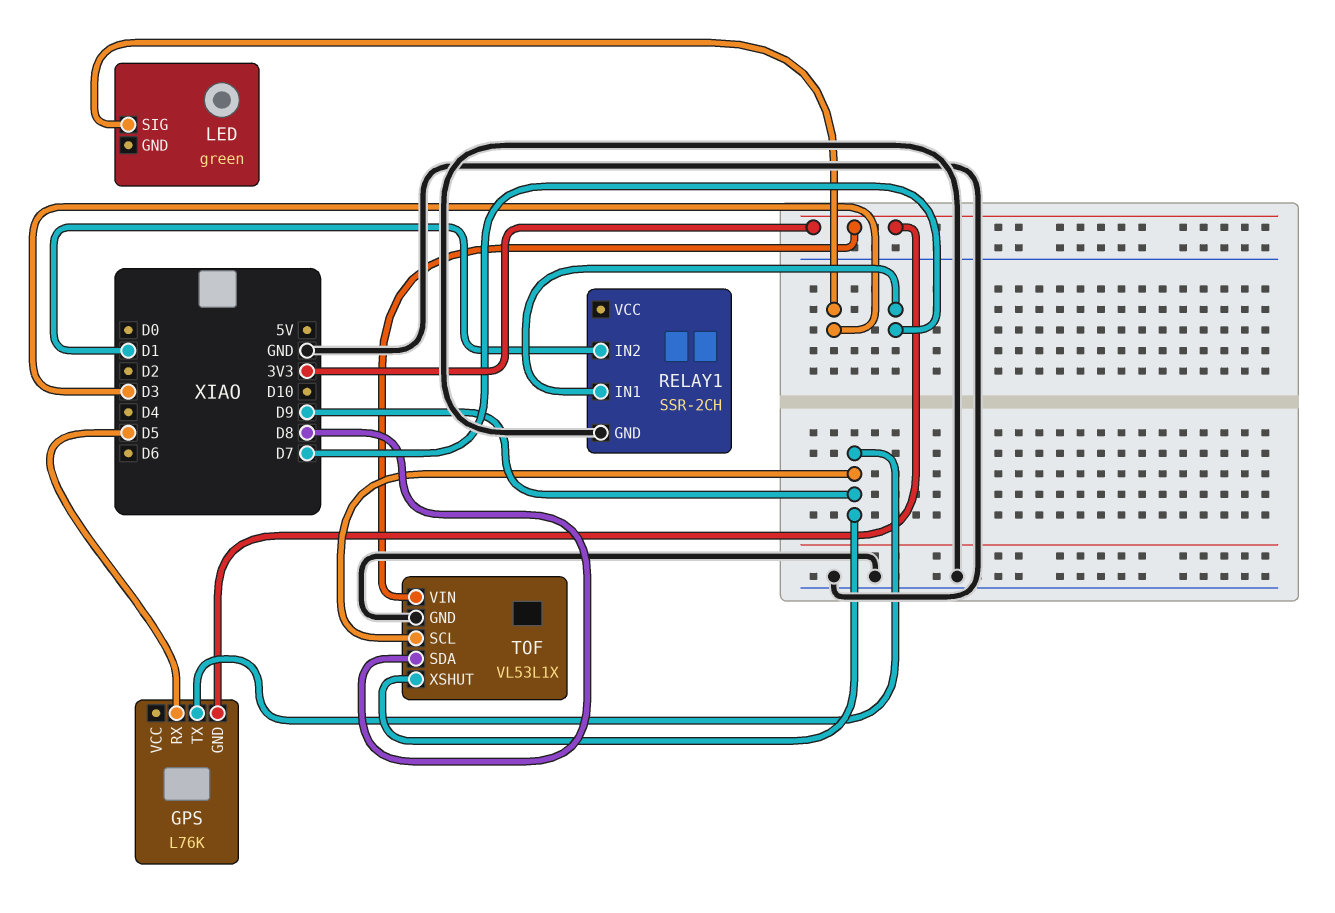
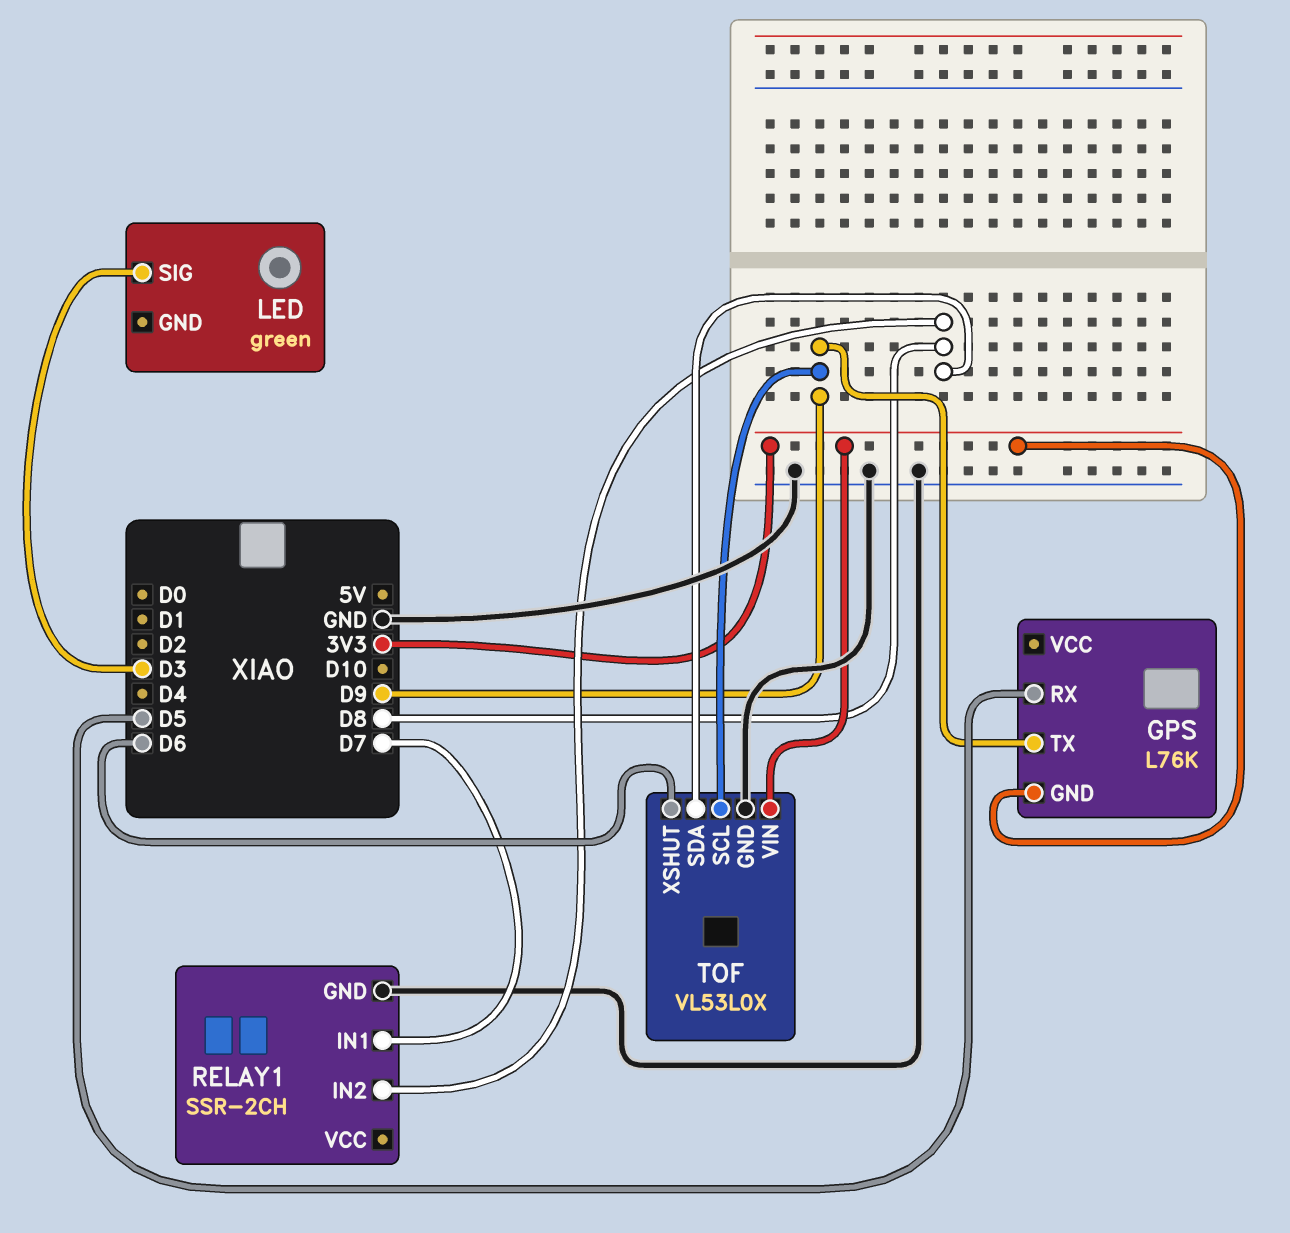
RELAY1 pin IN2: D1 -> D8
TOF: VL53L1X -> VL53L0X
TOF pin XSHUT: D9 -> D6

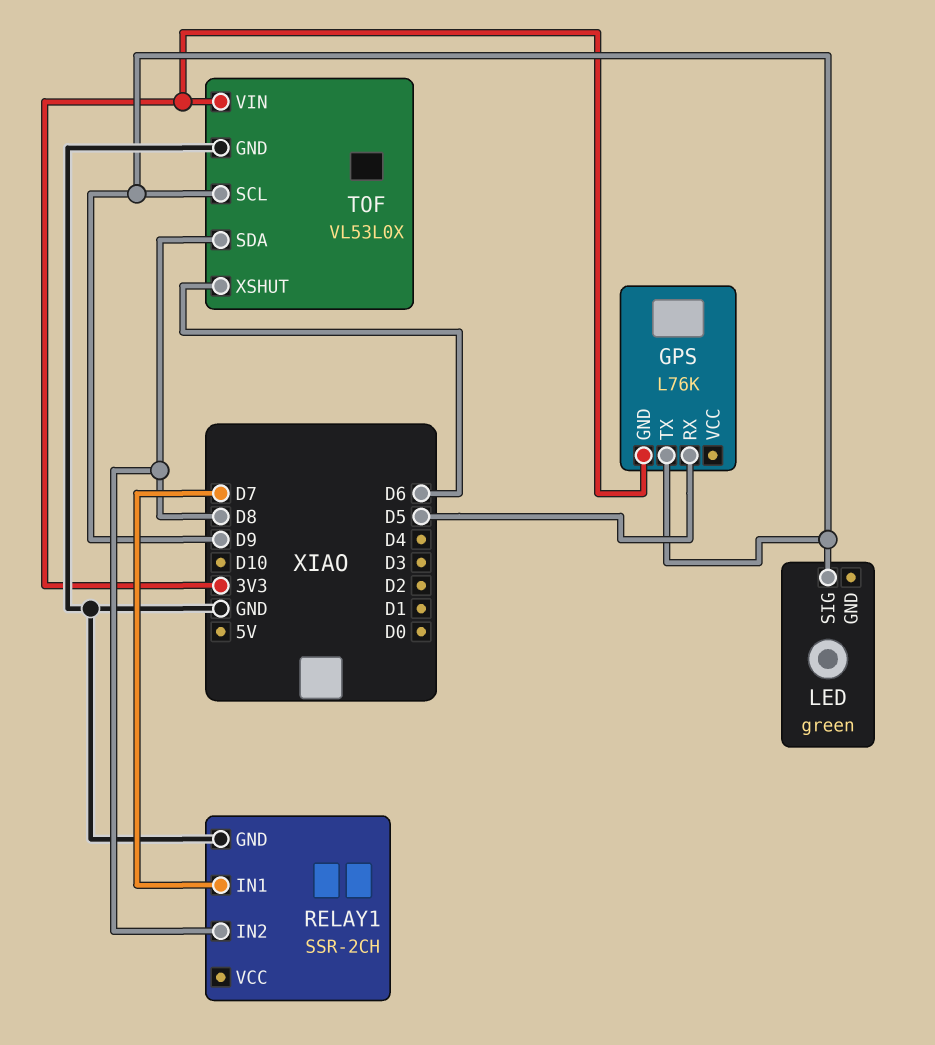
LED pin SIG: D3 -> D9

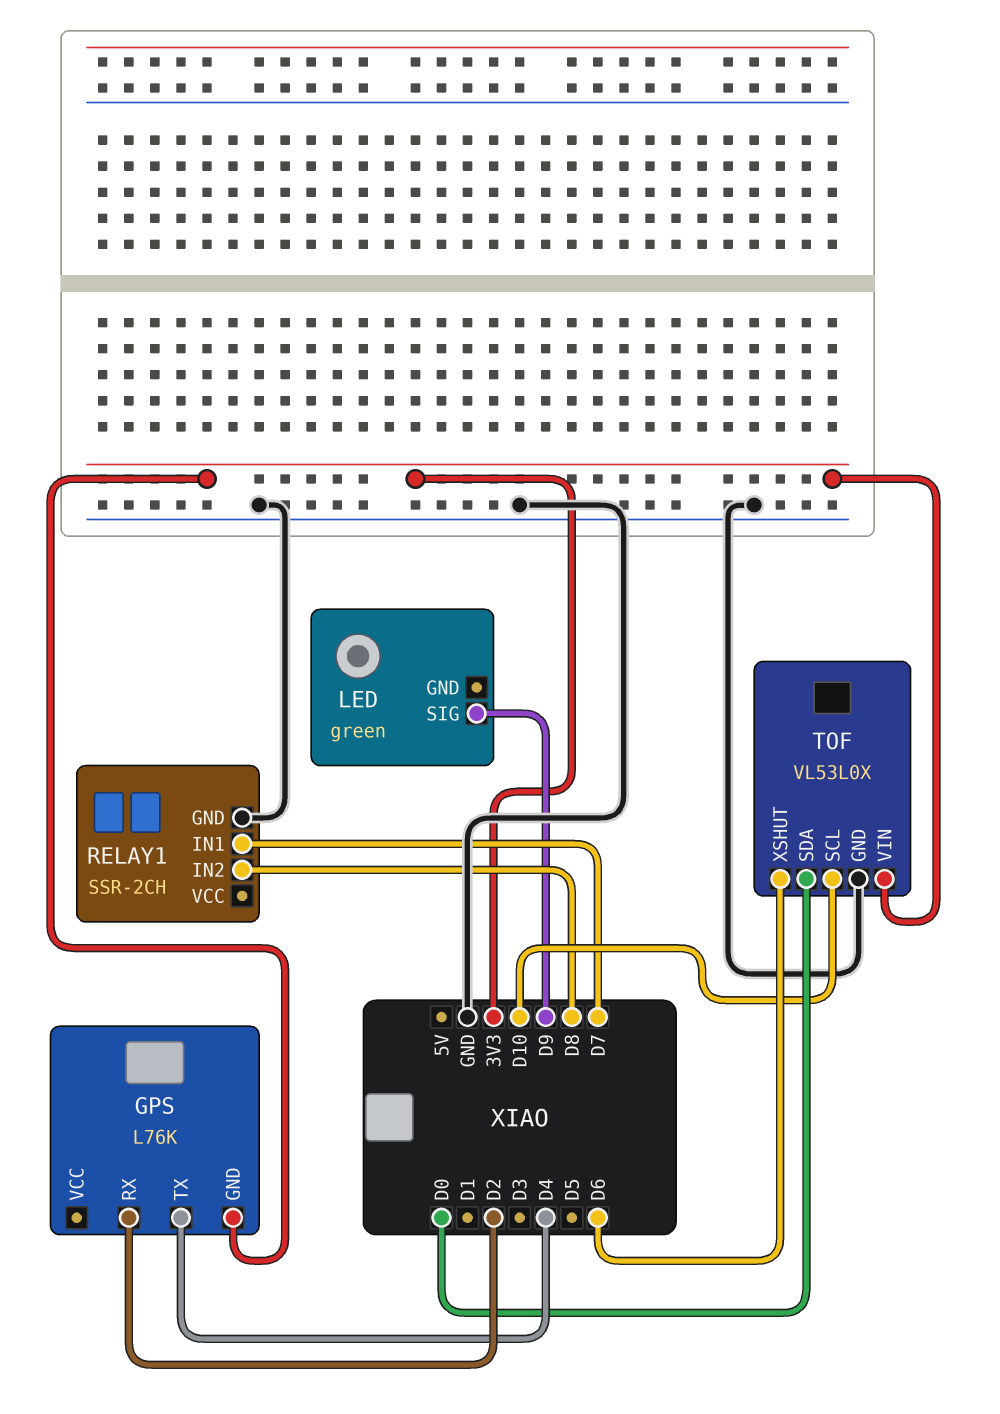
GPS pin RX: D5 -> D2
GPS pin TX: D9 -> D4
TOF pin SCL: D9 -> D10
TOF pin SDA: D8 -> D0

